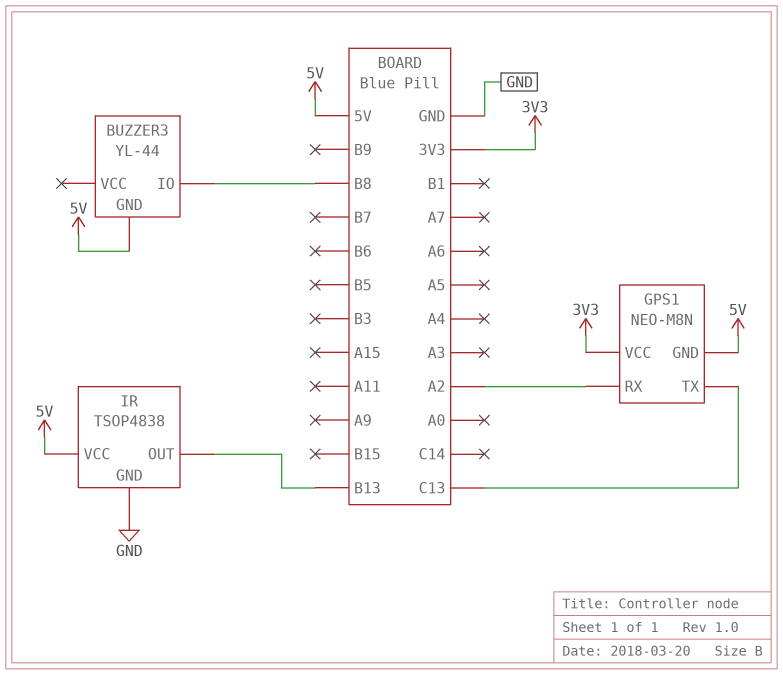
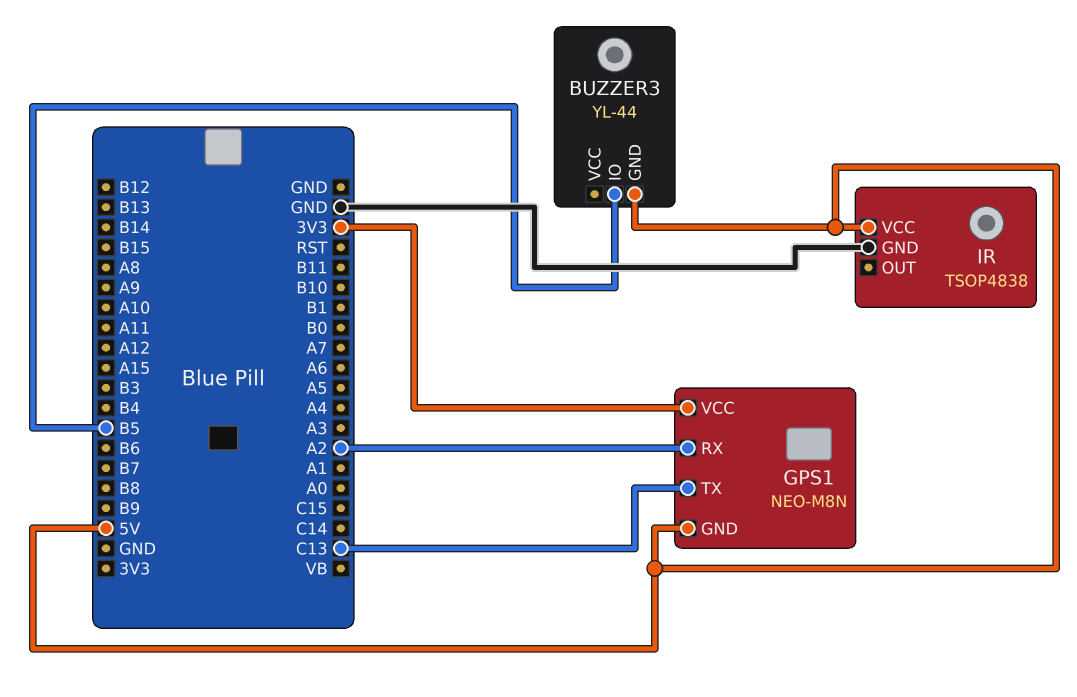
BUZZER3 pin IO: B8 -> B5
IR pin OUT: B13 -> none

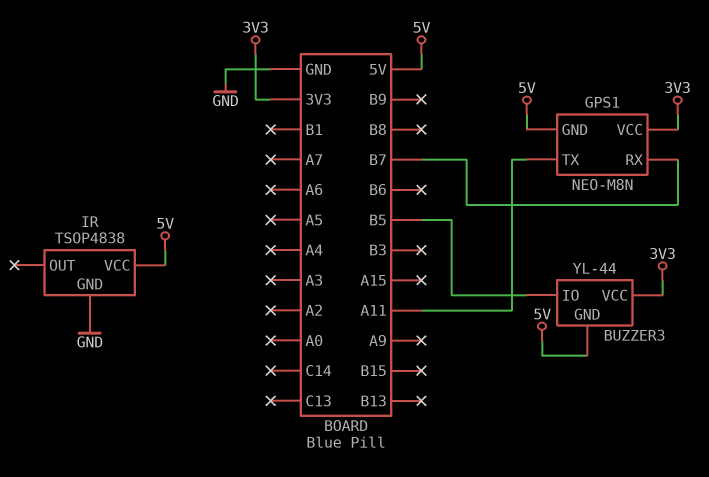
BUZZER3 pin VCC: none -> 3V3
GPS1 pin RX: A2 -> B7
GPS1 pin TX: C13 -> A11

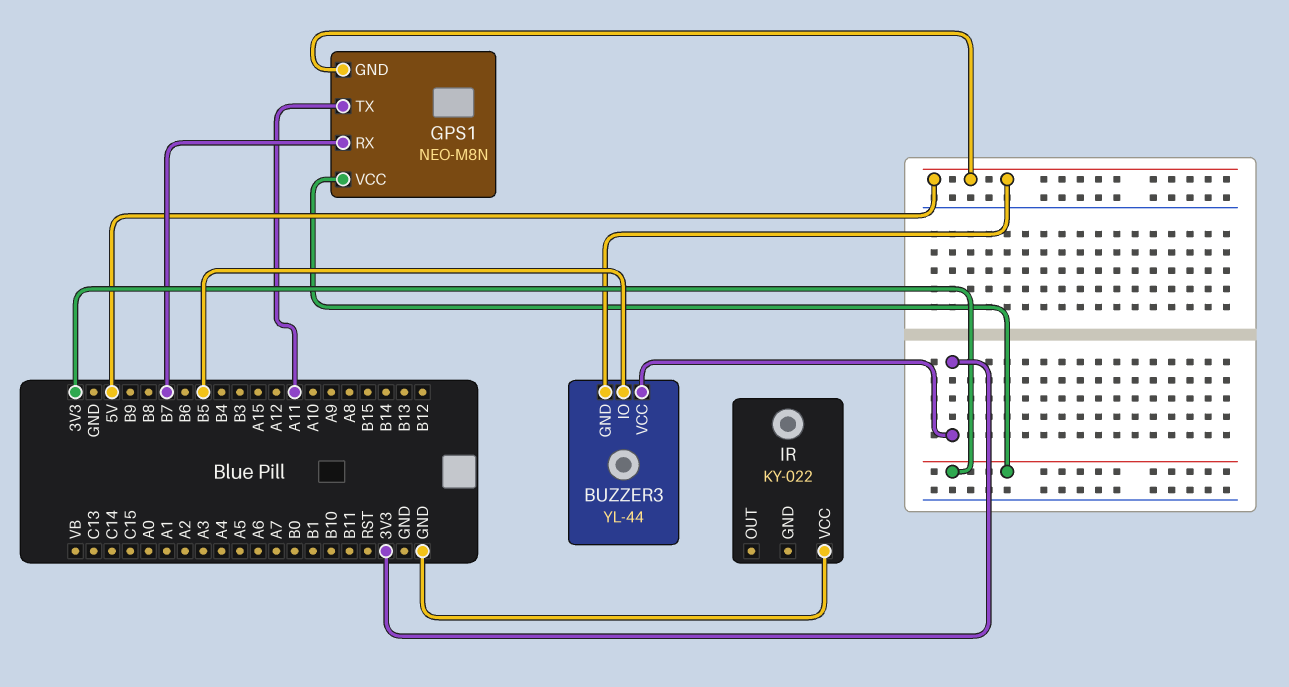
IR: TSOP4838 -> KY-022
IR pin GND: GND -> none
IR pin VCC: 5V -> GND

